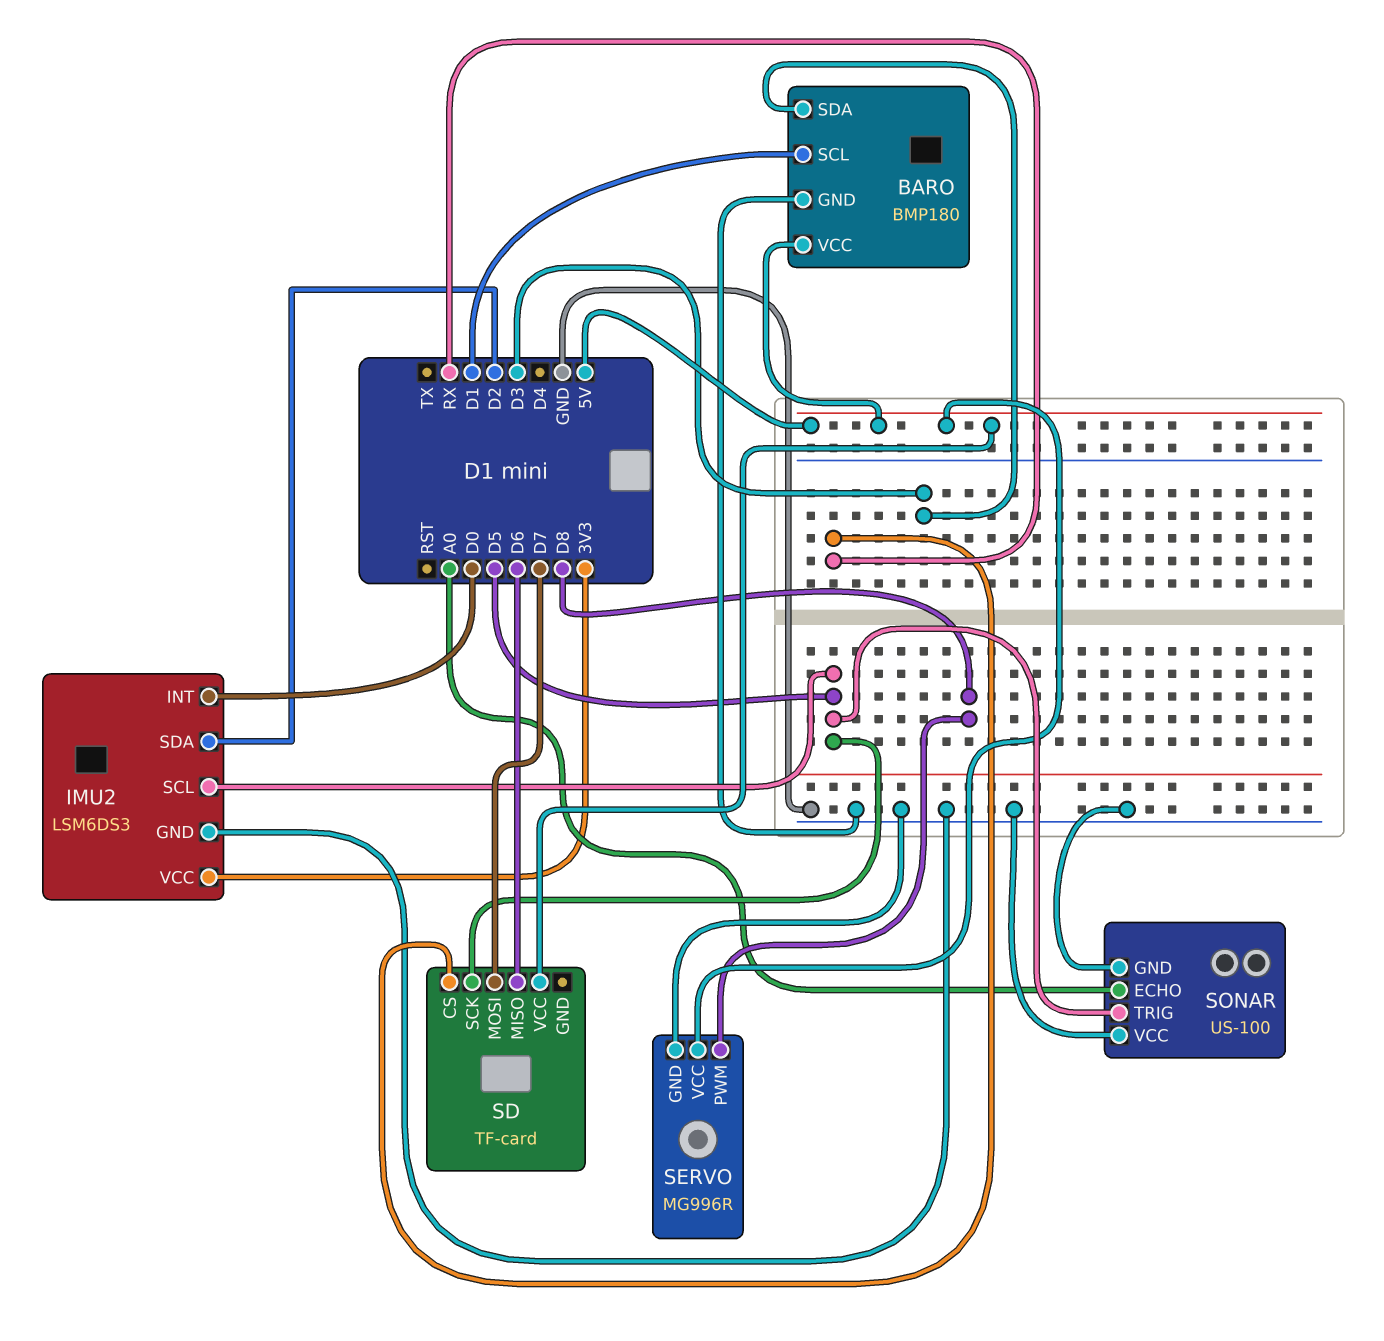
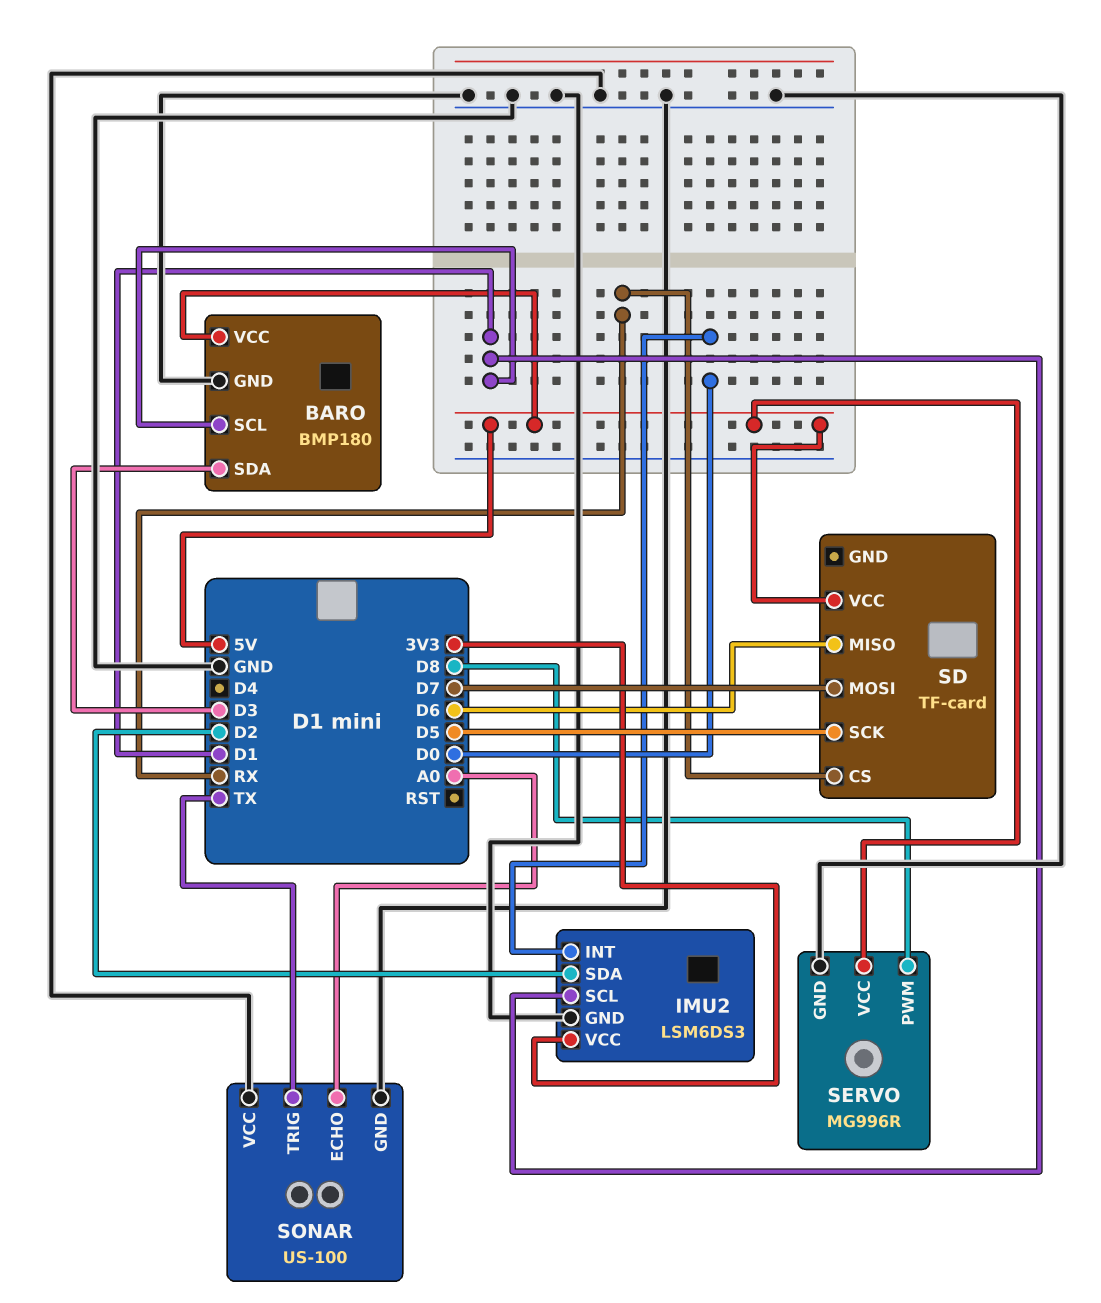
IMU2 pin SCL: D5 -> D1
SONAR pin TRIG: D5 -> TX

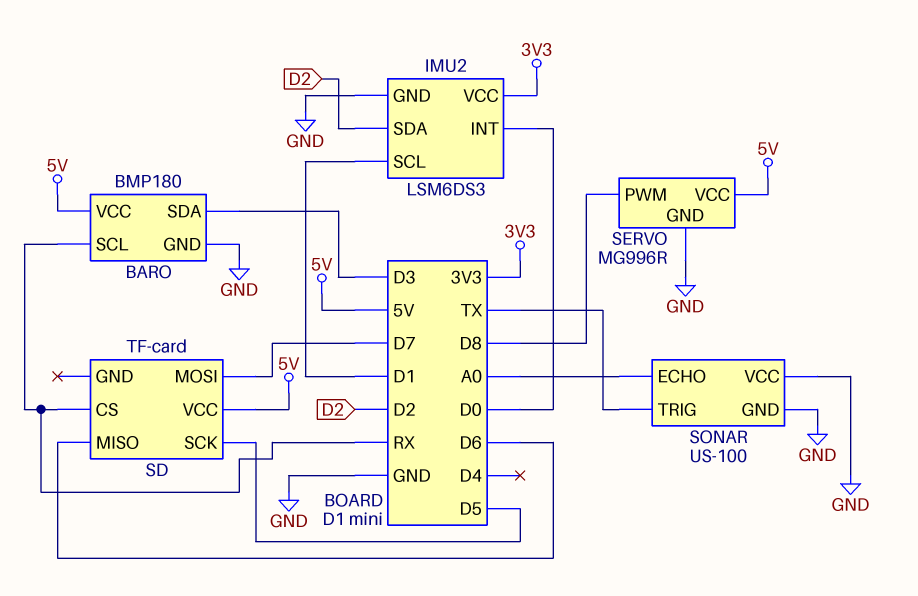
BARO pin SCL: D1 -> RX

